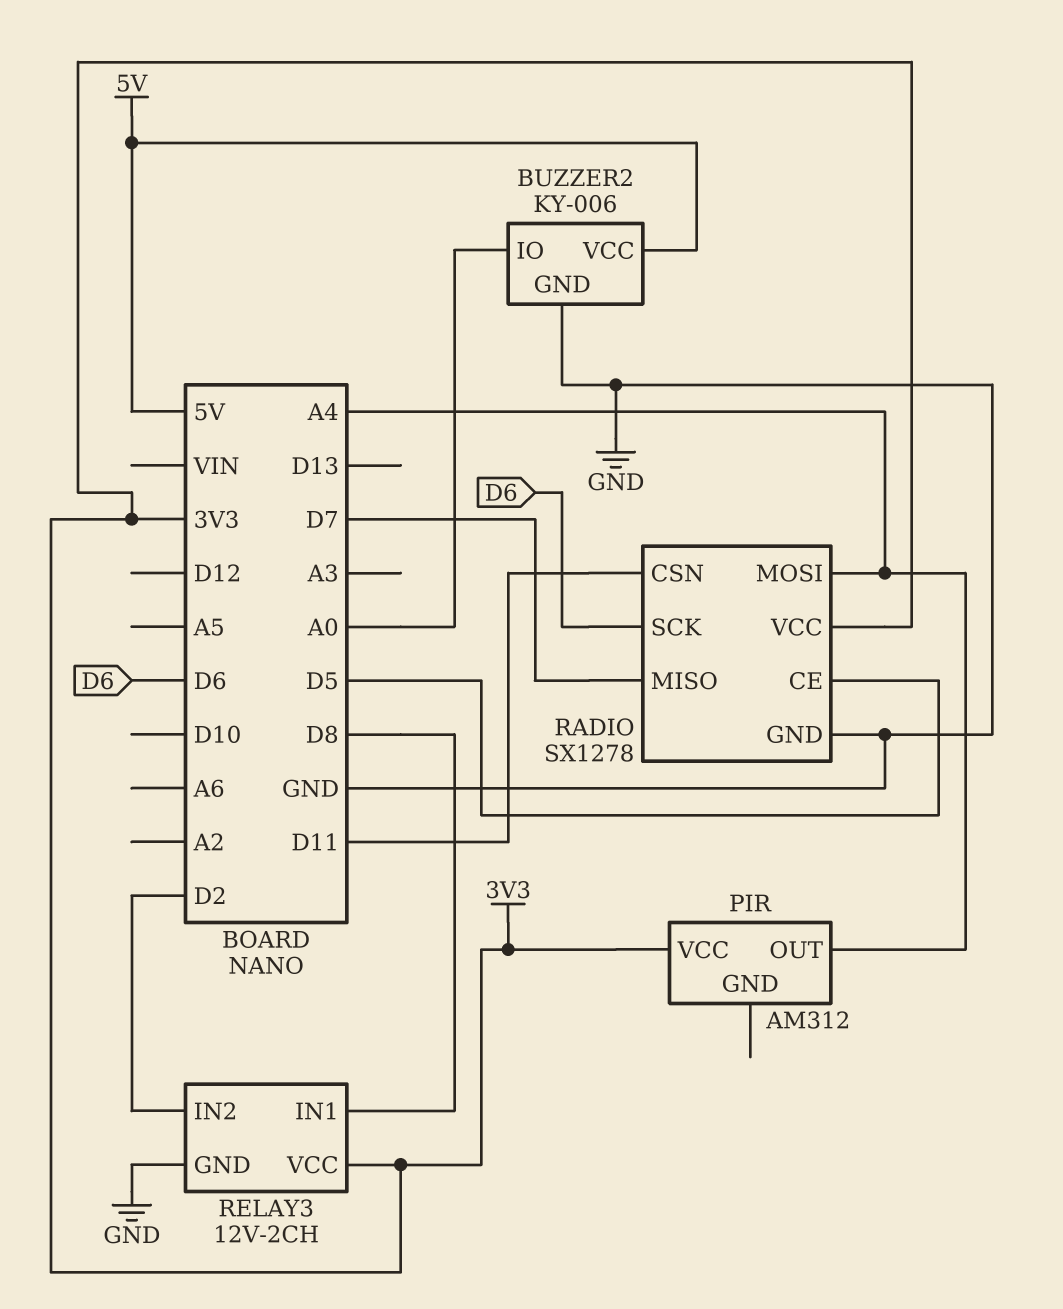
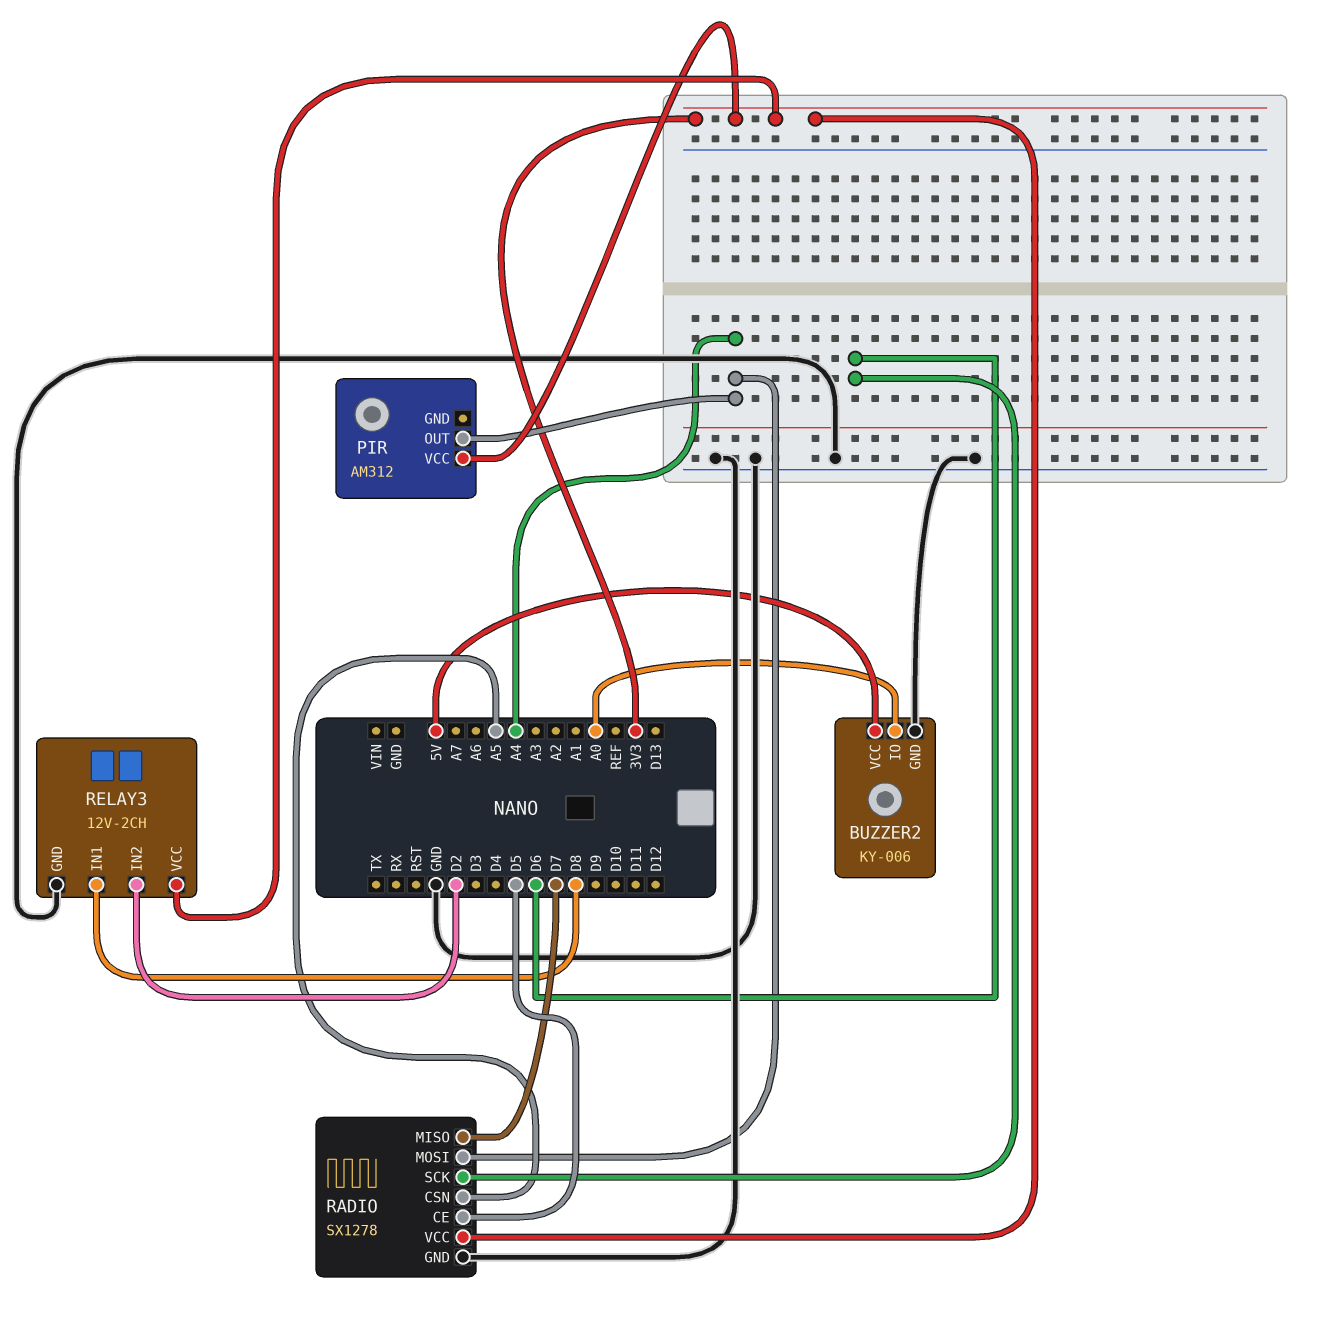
RADIO pin CSN: D11 -> A5

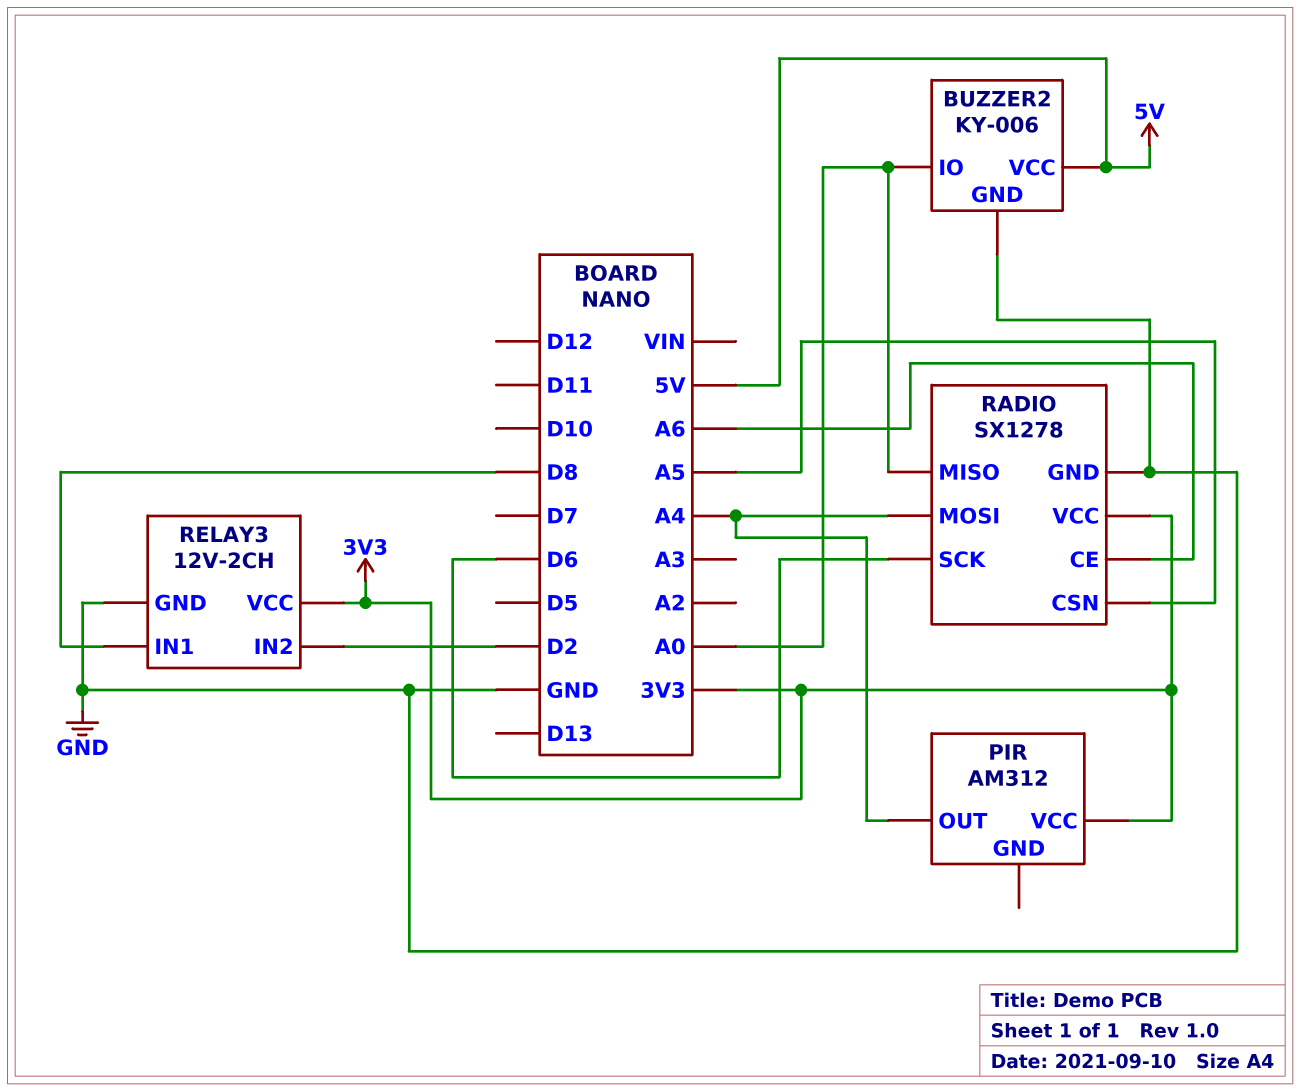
RADIO pin CE: D5 -> A6
RADIO pin MISO: D7 -> A0

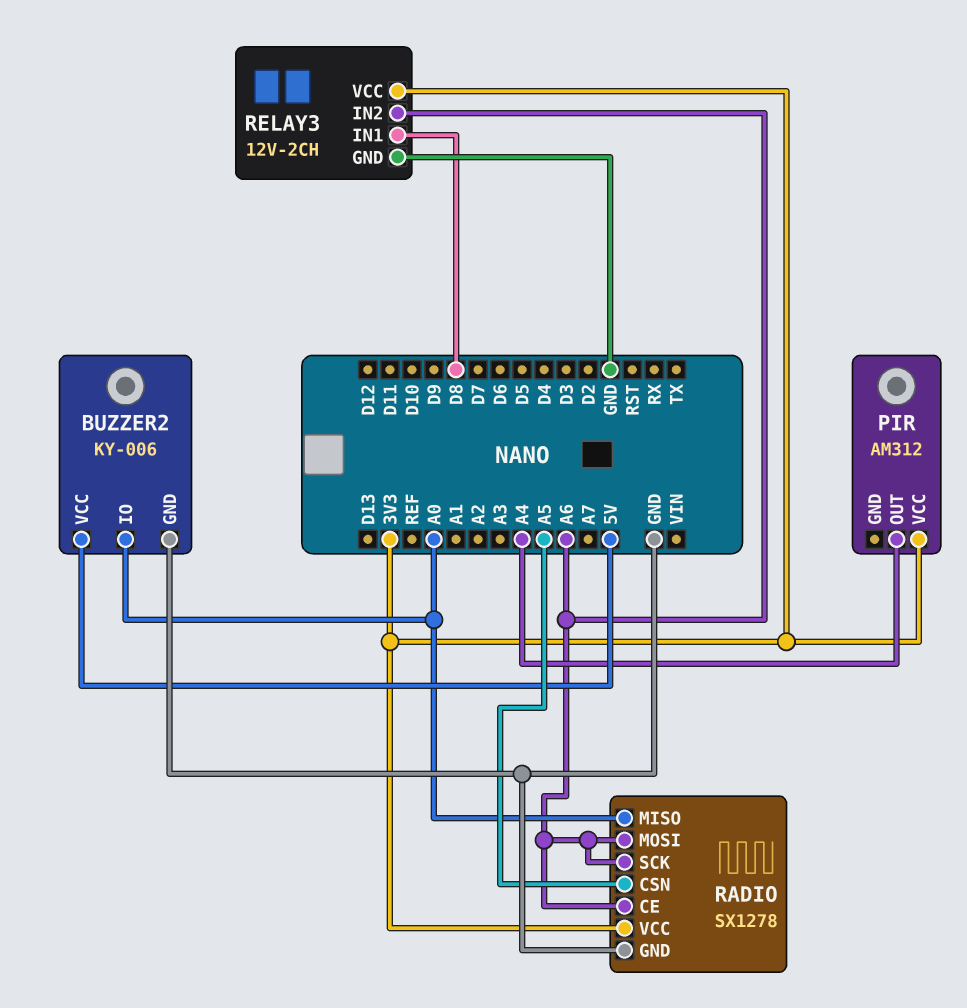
RADIO pin MOSI: A4 -> A6
RADIO pin SCK: D6 -> A6
RELAY3 pin IN2: D2 -> A6

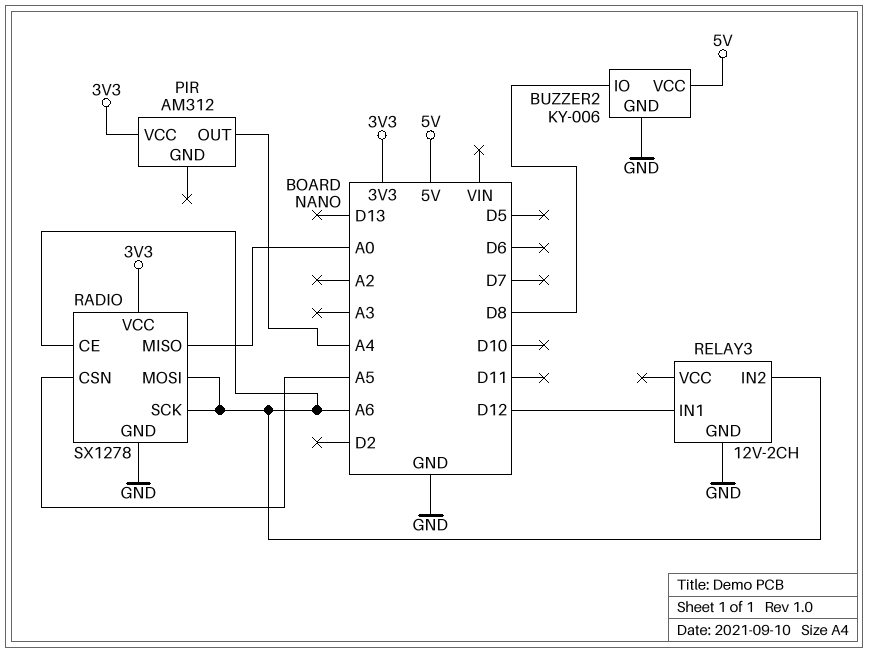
BUZZER2 pin IO: A0 -> D8
RELAY3 pin IN1: D8 -> D12
RELAY3 pin VCC: 3V3 -> none

